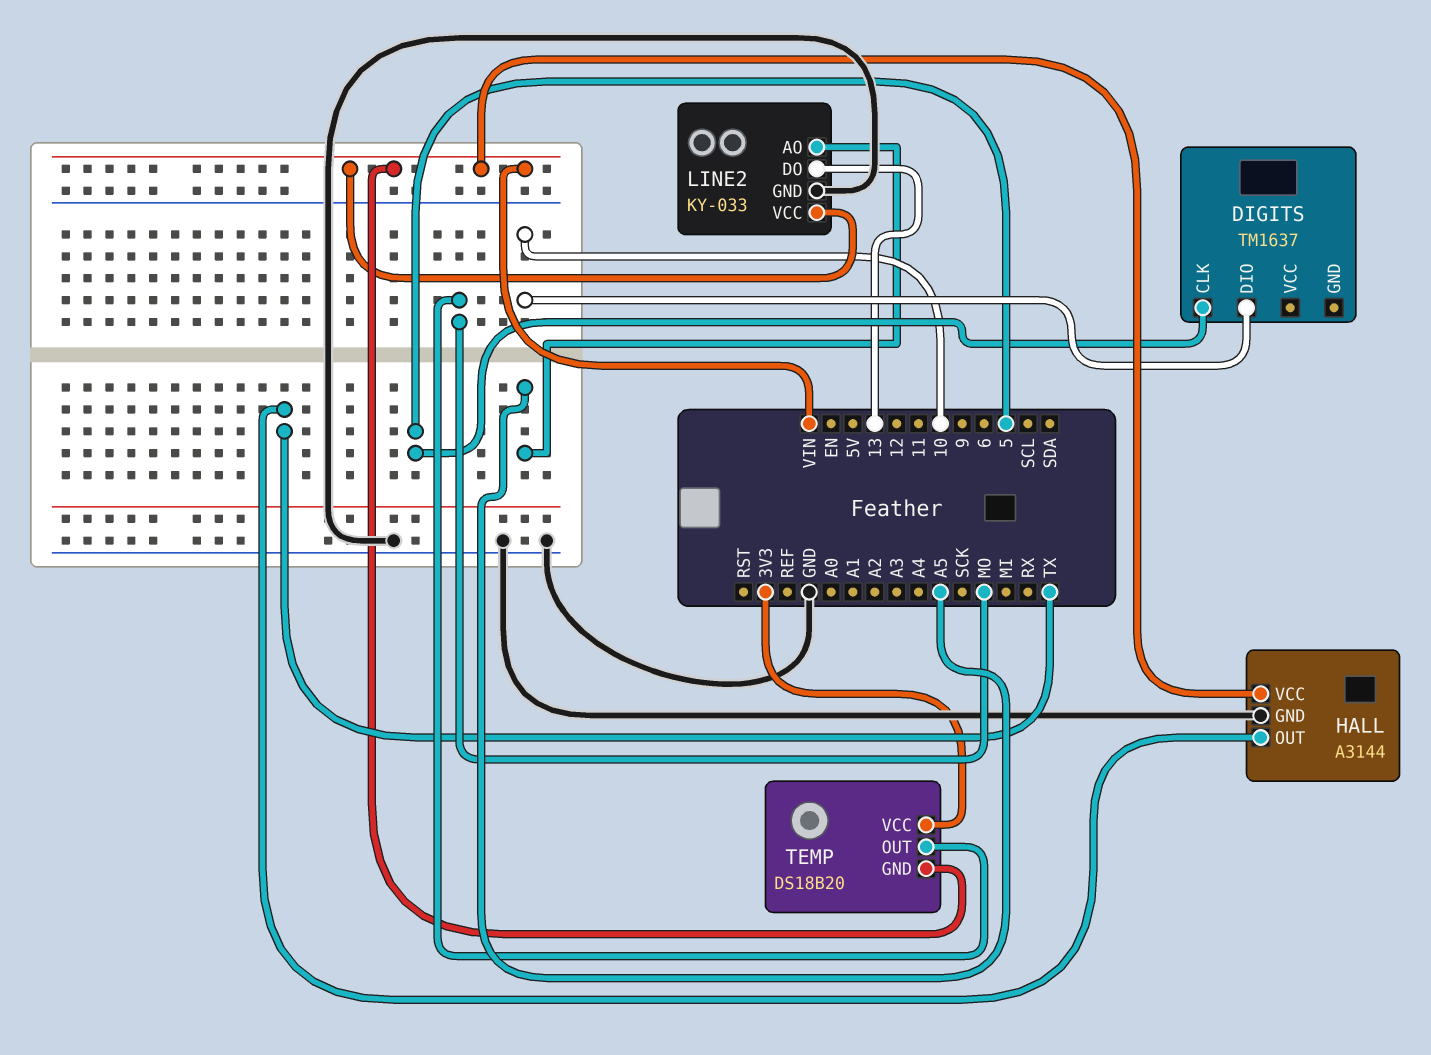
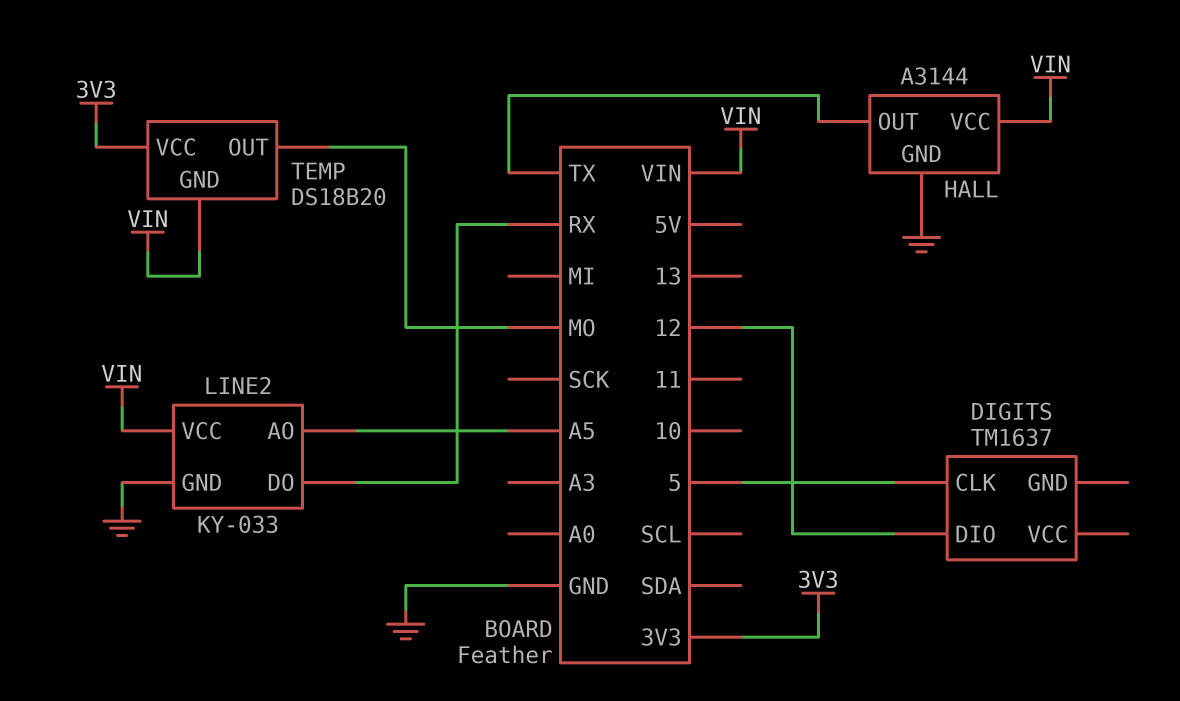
DIGITS pin DIO: 10 -> 12
LINE2 pin DO: 13 -> RX

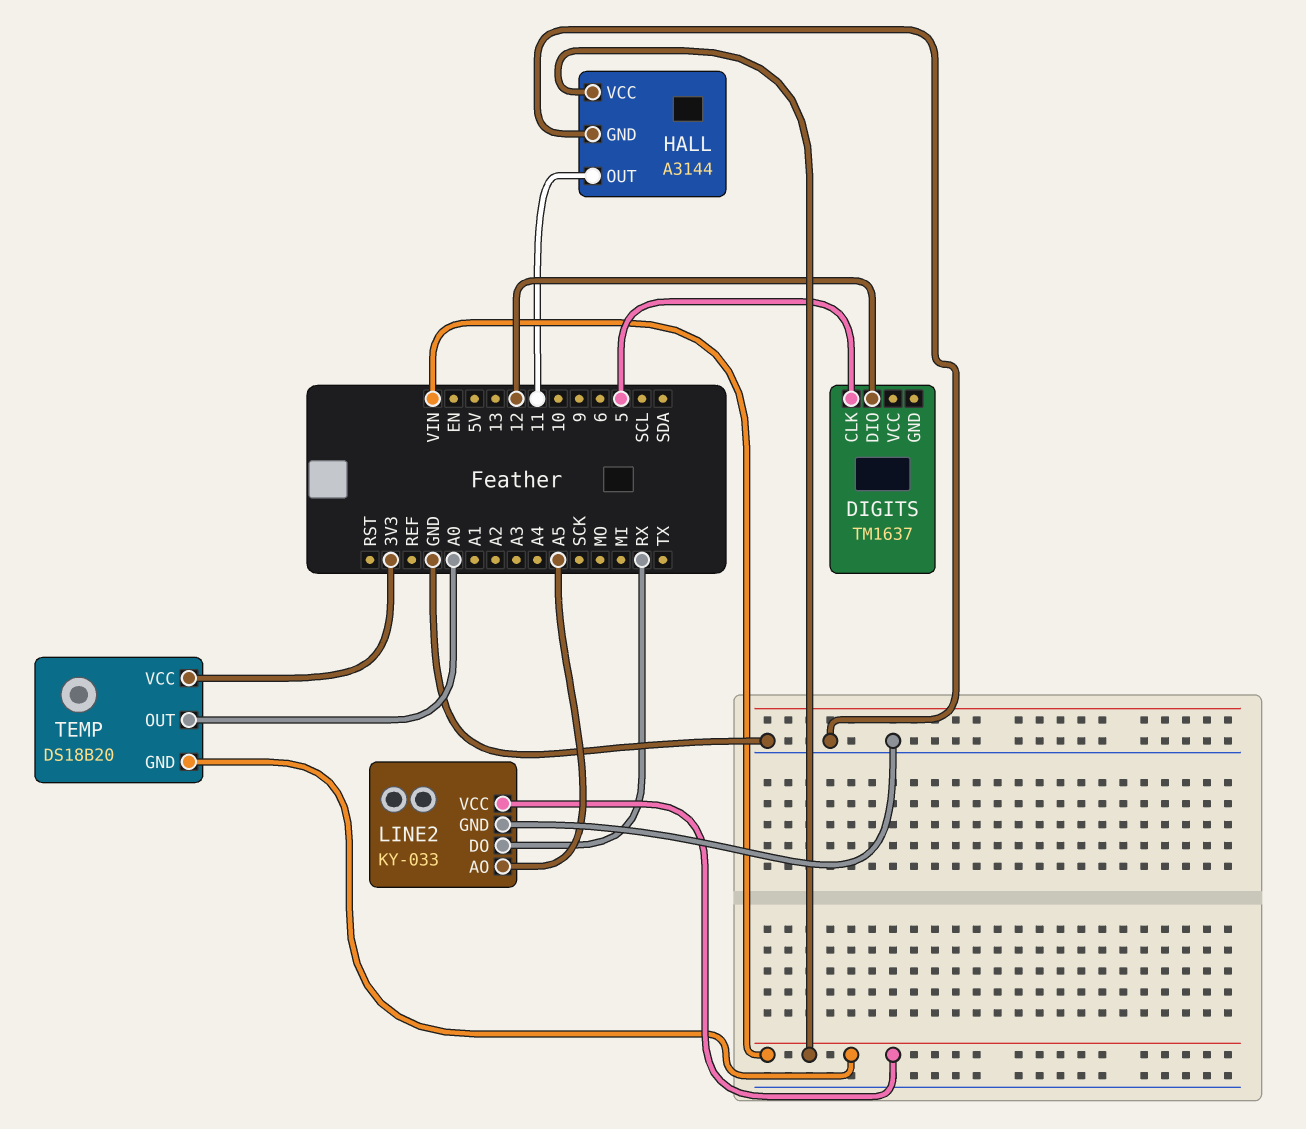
HALL pin OUT: TX -> 11
TEMP pin OUT: MO -> A0

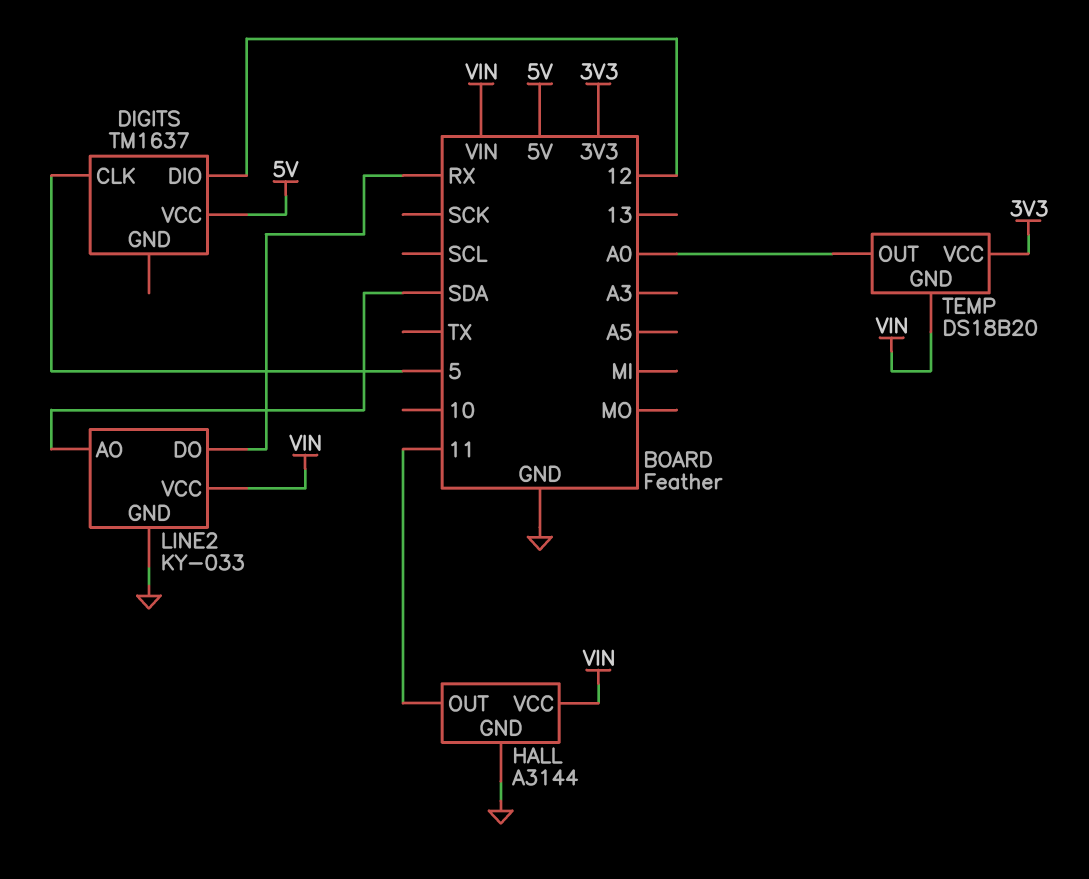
DIGITS pin VCC: none -> 5V
LINE2 pin AO: A5 -> SDA

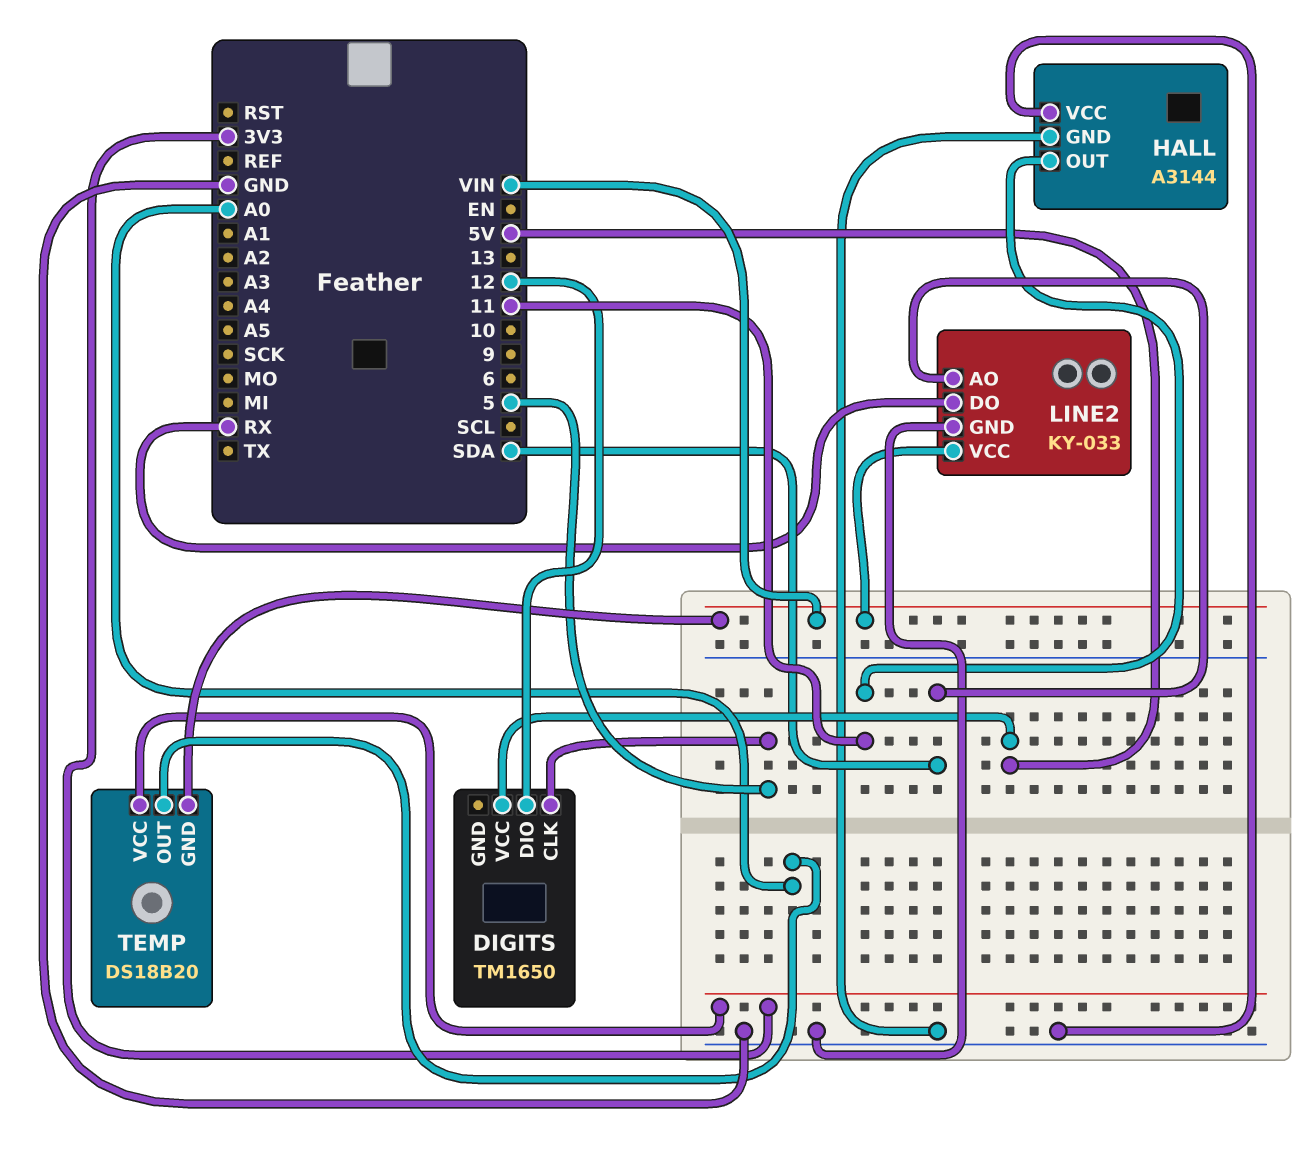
DIGITS: TM1637 -> TM1650
HALL pin VCC: VIN -> GND

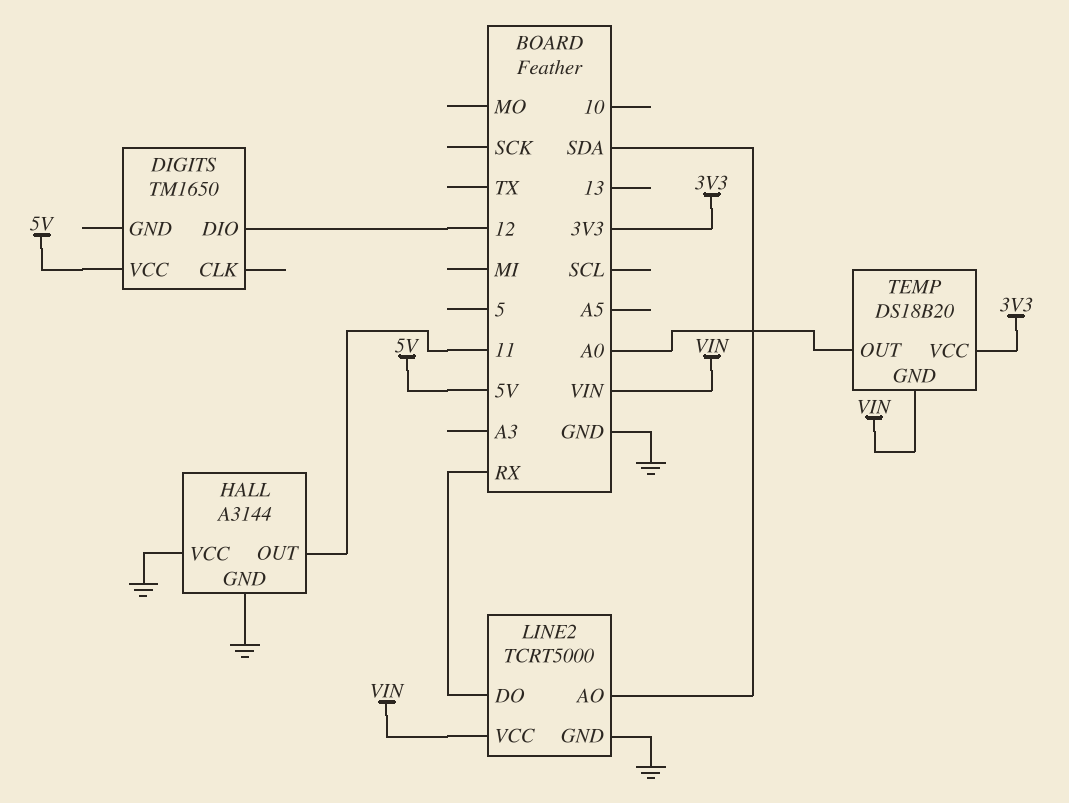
DIGITS pin CLK: 5 -> none
LINE2: KY-033 -> TCRT5000

